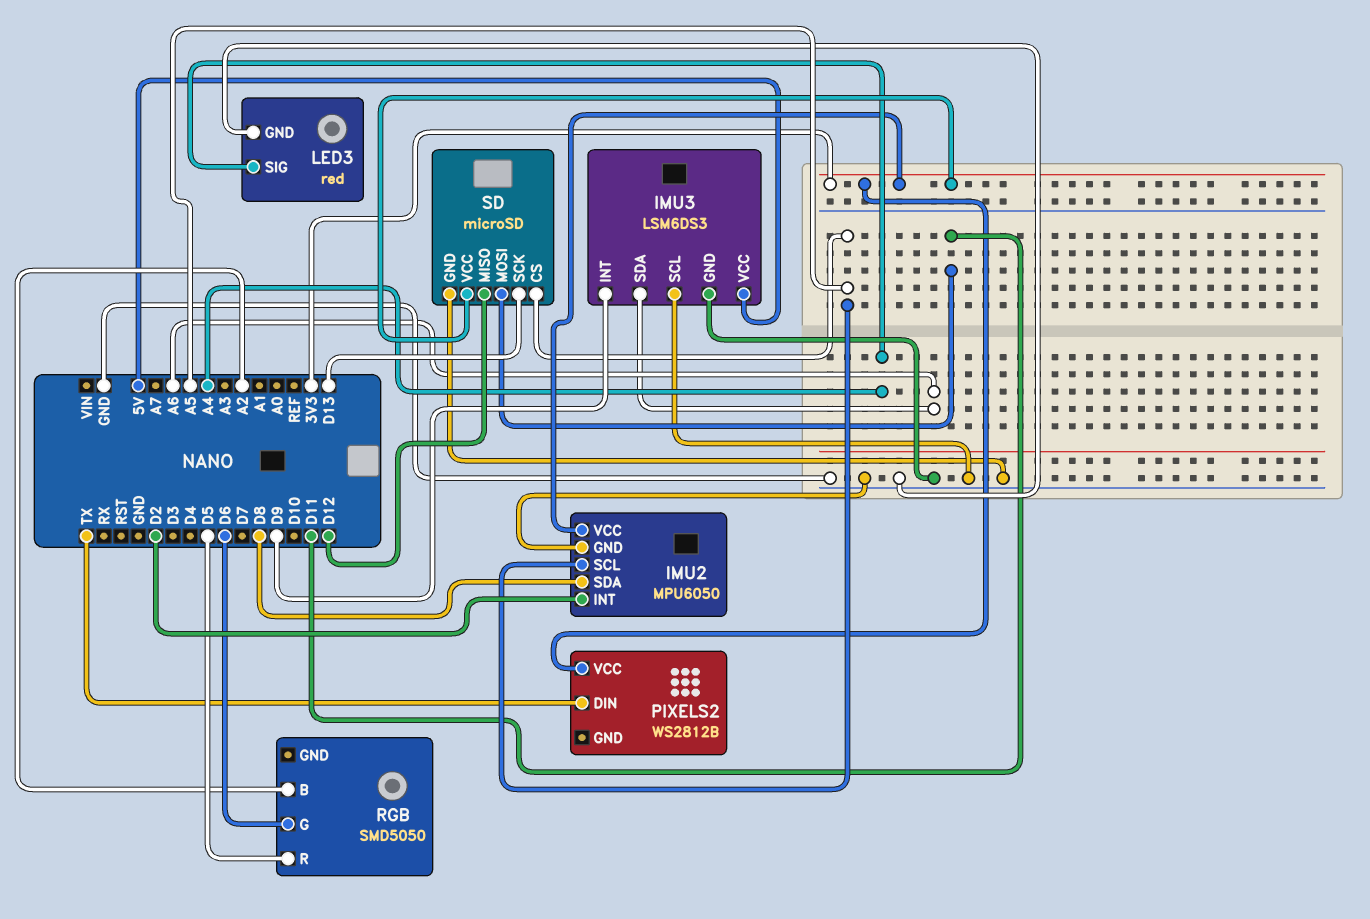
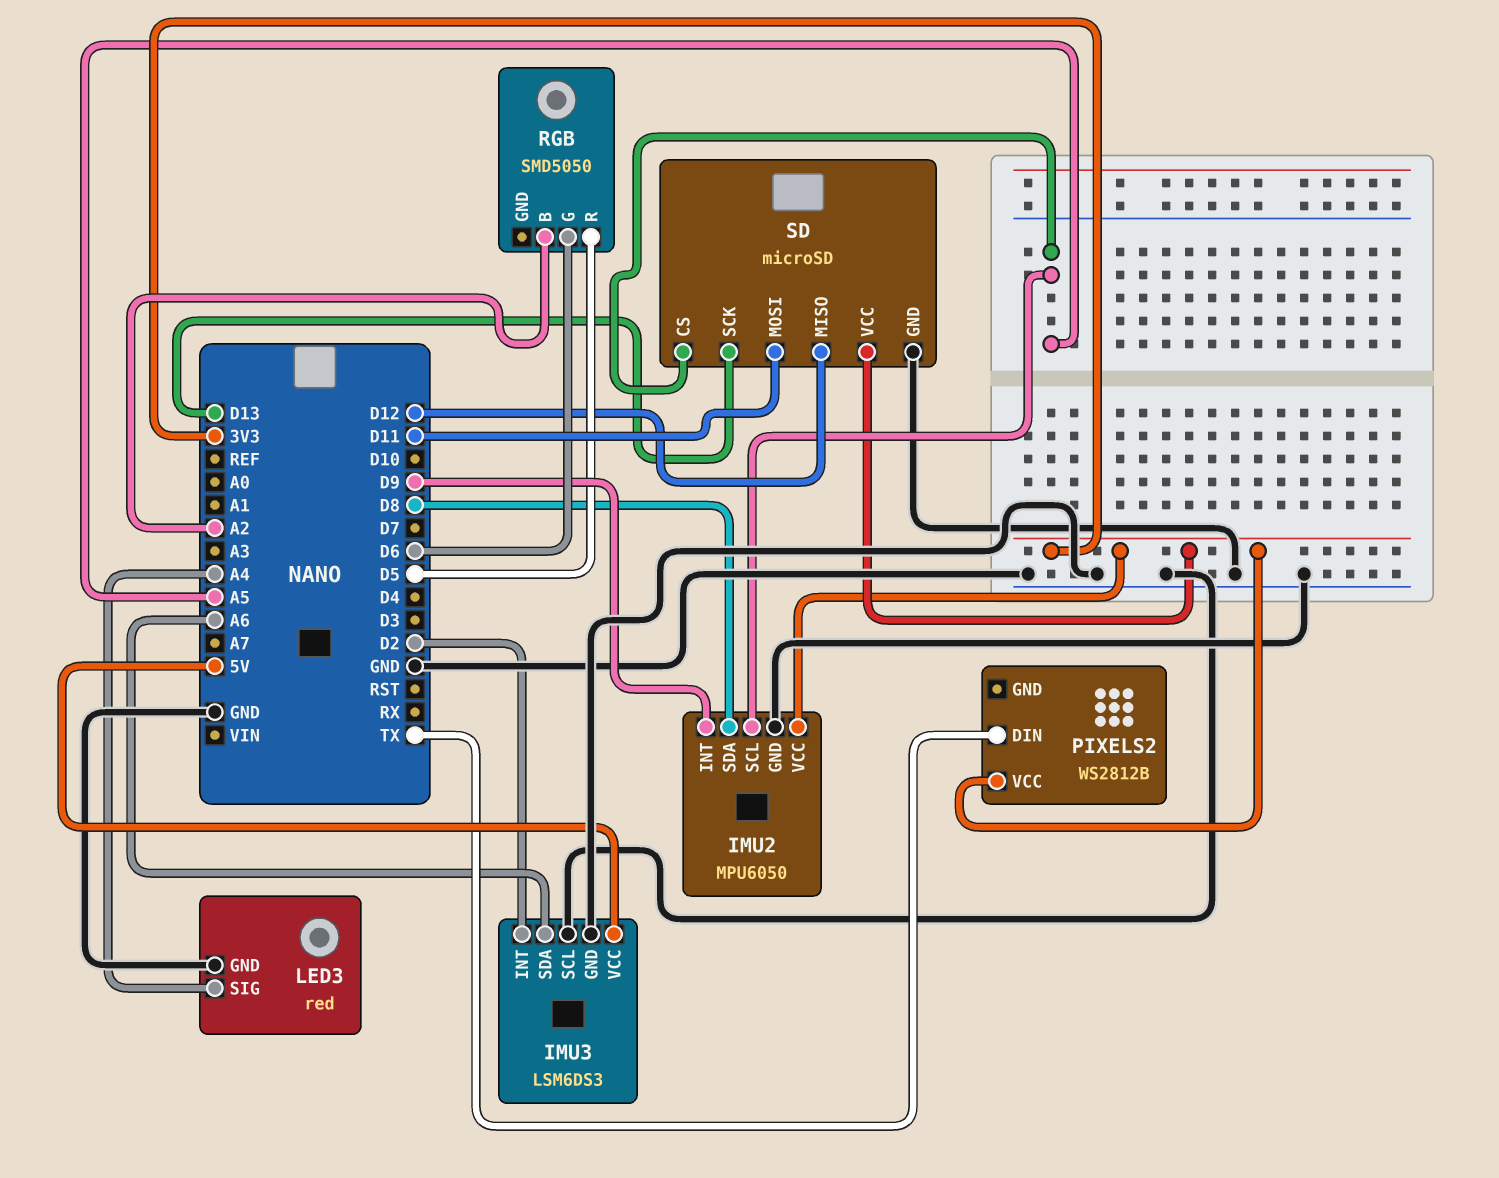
IMU2 pin INT: D2 -> D9
IMU3 pin INT: D9 -> D2

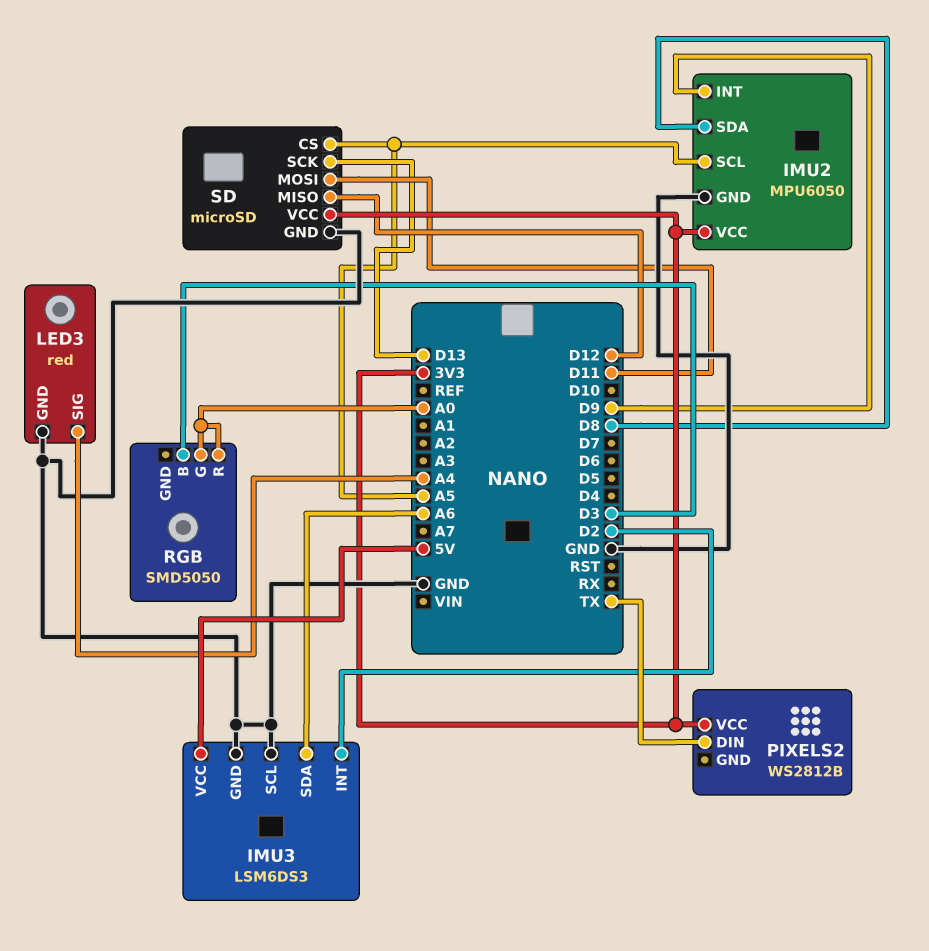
RGB pin B: A2 -> D3
RGB pin G: D6 -> A0
RGB pin R: D5 -> A0

